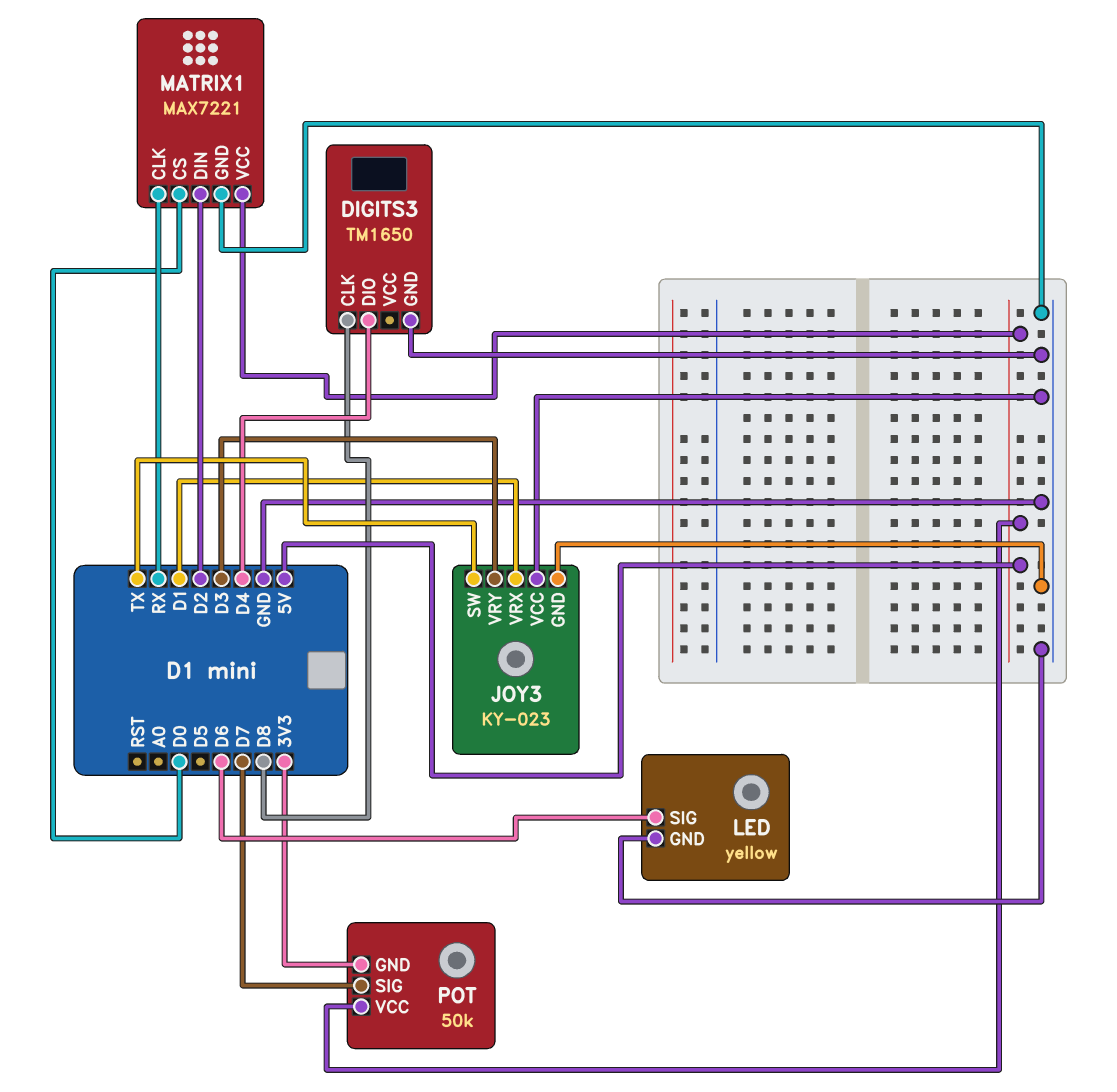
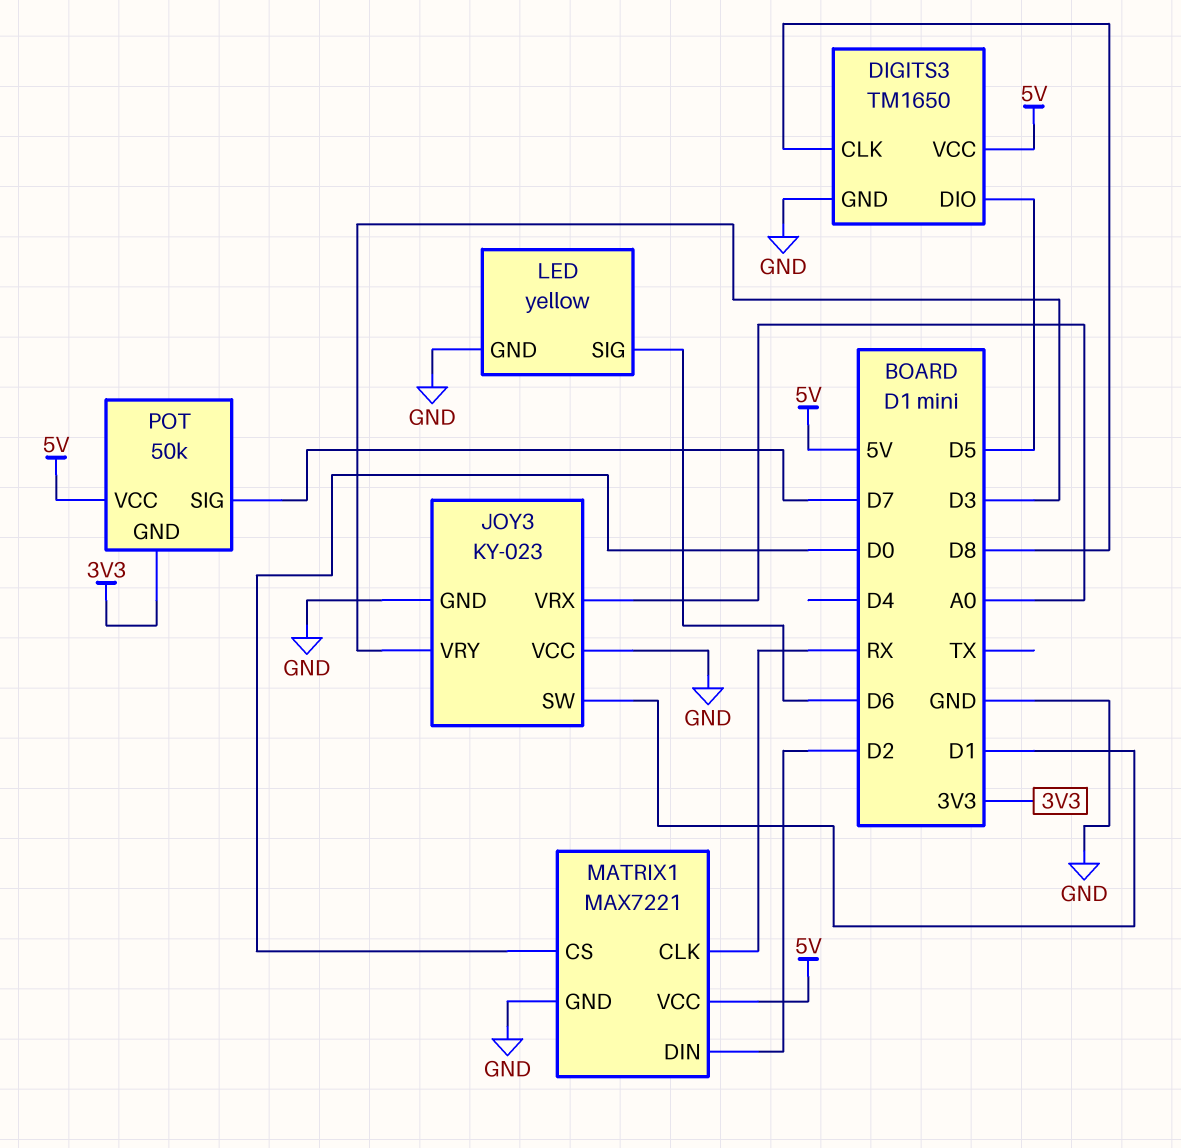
DIGITS3 pin DIO: D4 -> D5
DIGITS3 pin VCC: none -> 5V
JOY3 pin SW: TX -> D1
JOY3 pin VRX: D1 -> A0

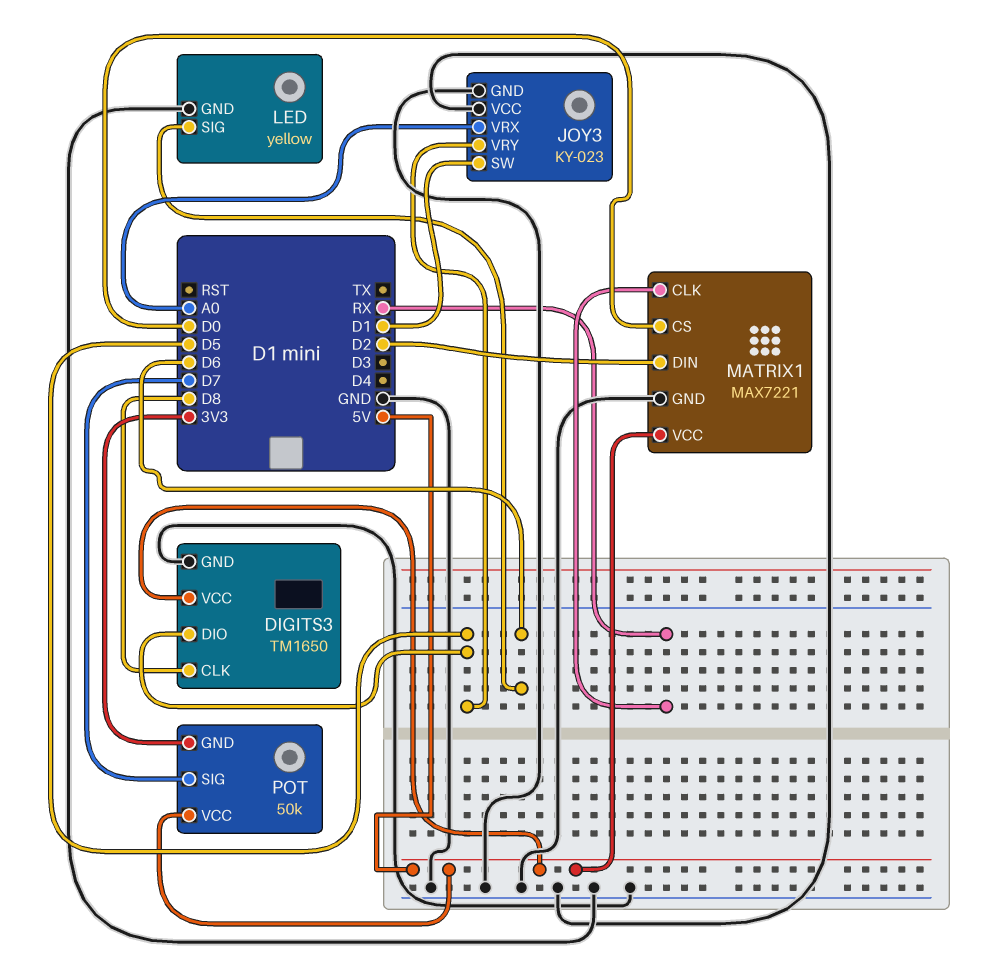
JOY3 pin VRY: D3 -> D5

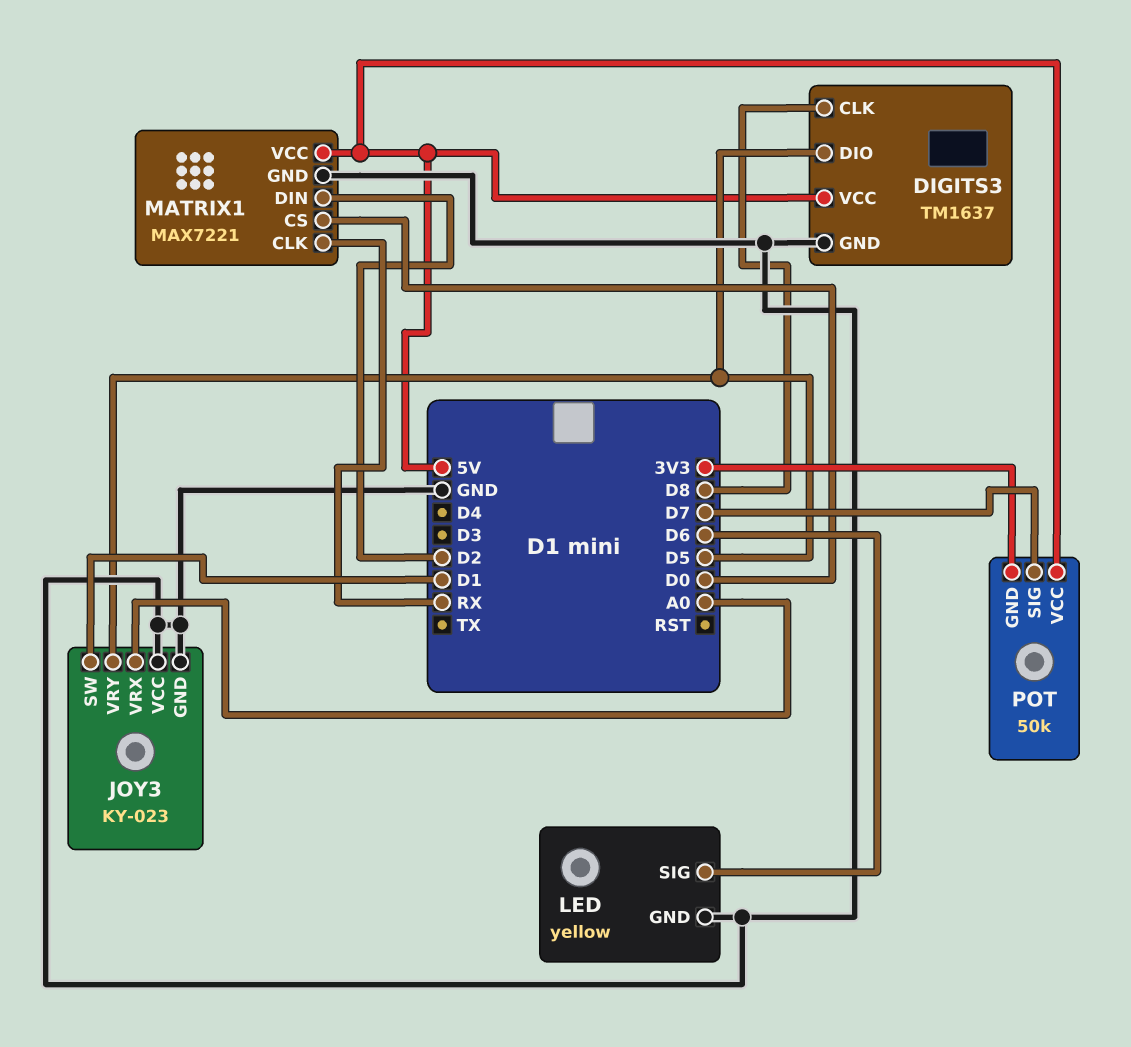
DIGITS3: TM1650 -> TM1637

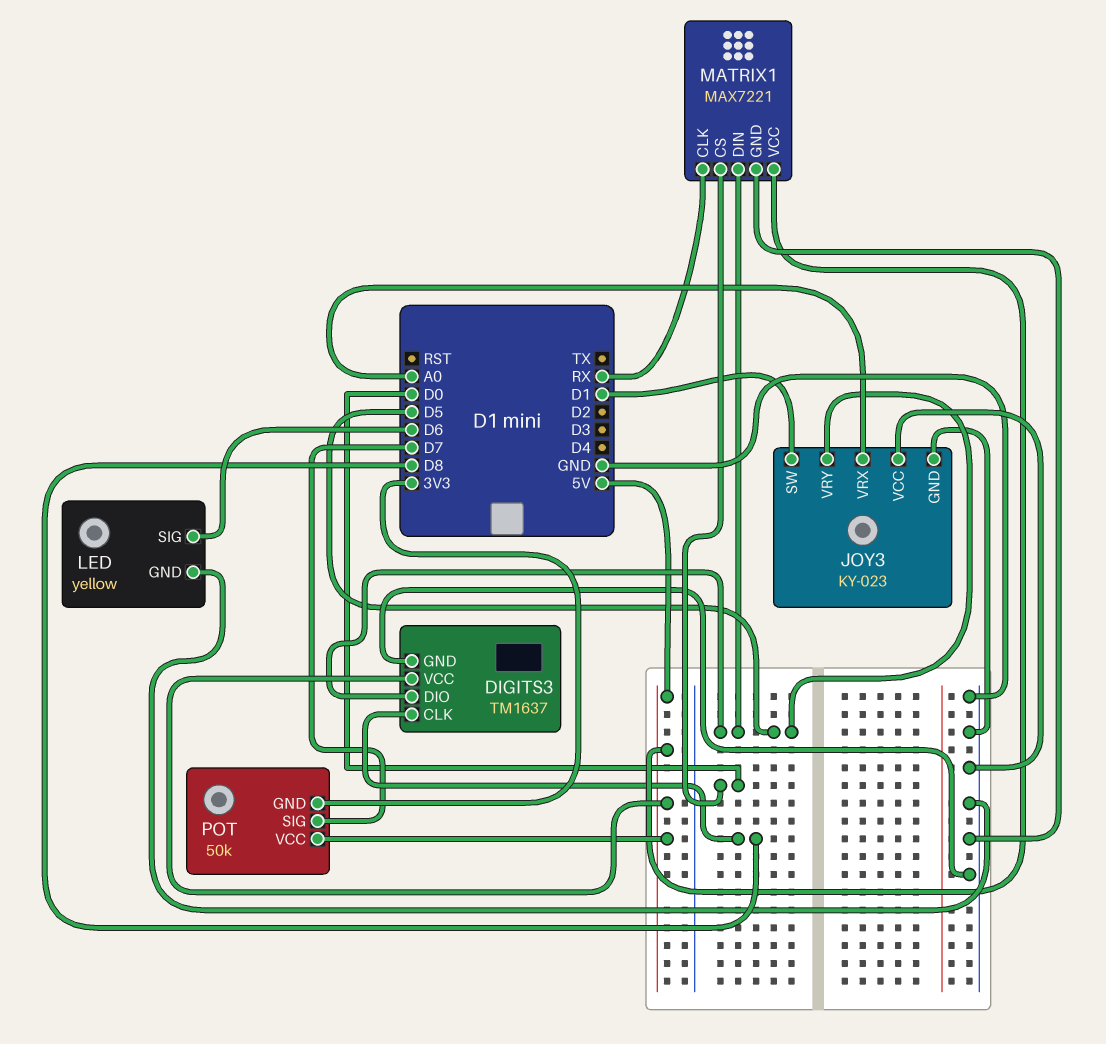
MATRIX1 pin DIN: D2 -> D5

